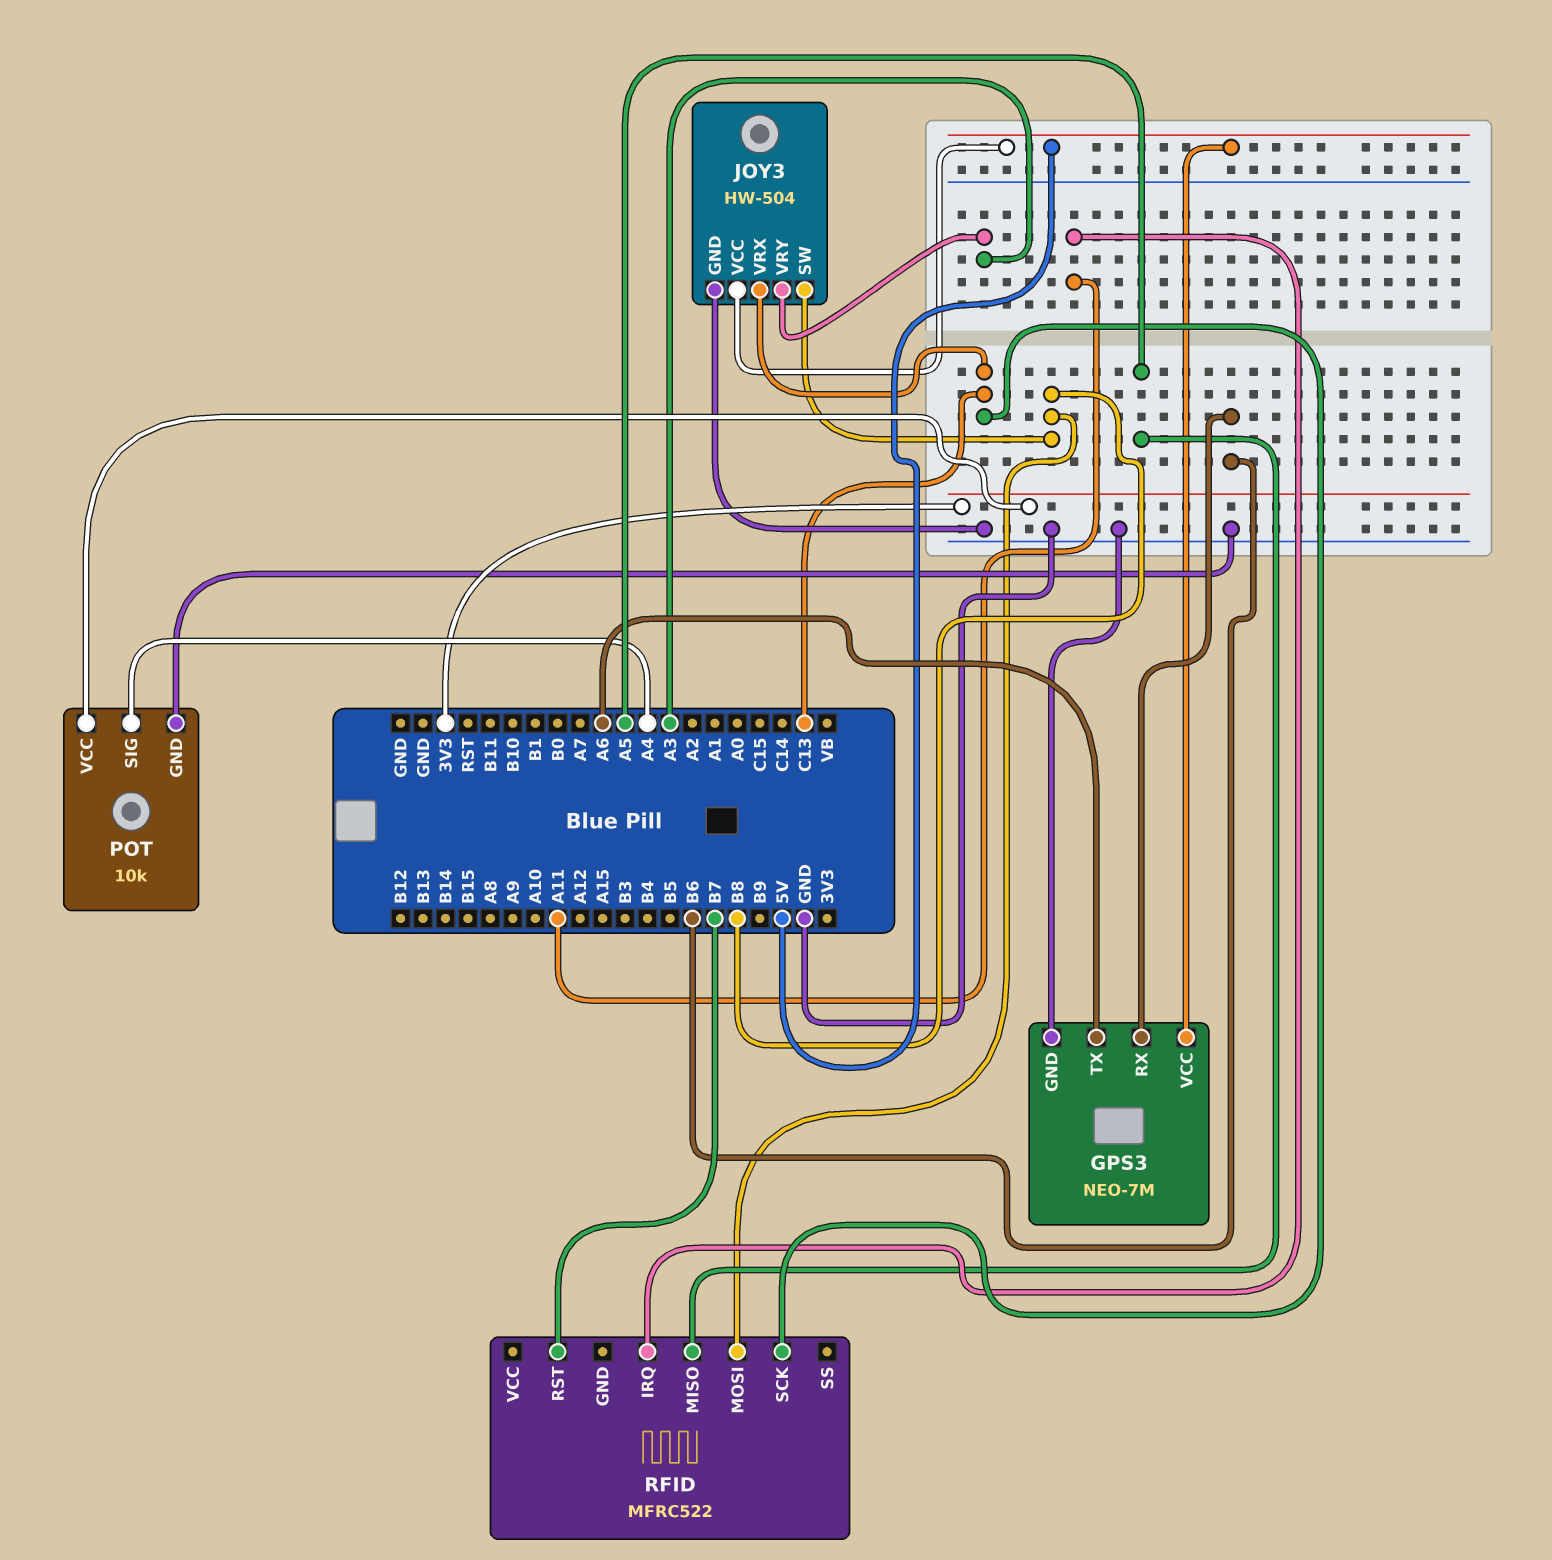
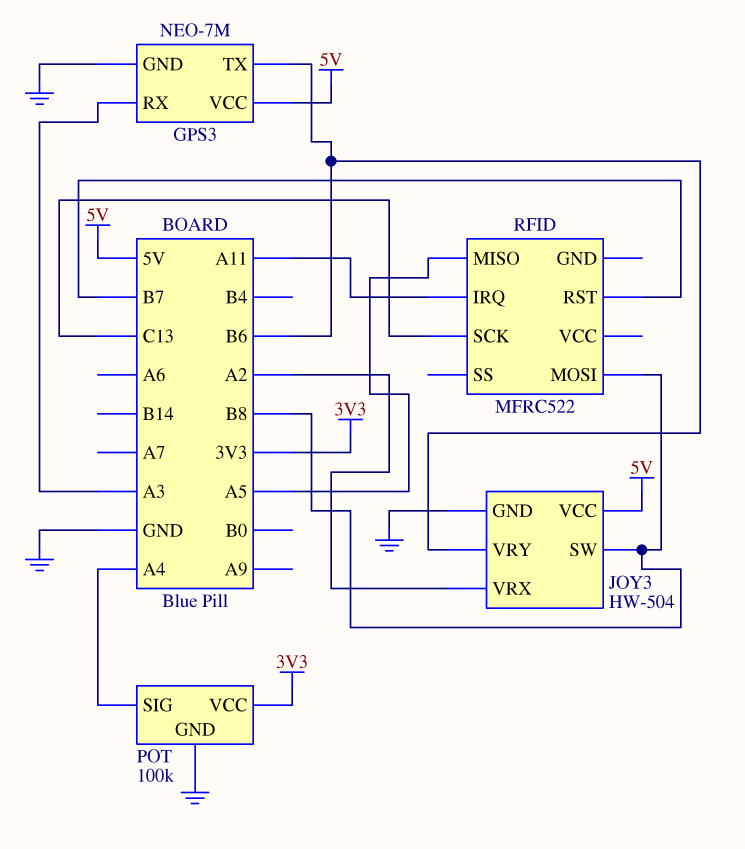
GPS3 pin RX: B6 -> A3
GPS3 pin TX: A6 -> B6
JOY3 pin VRX: C13 -> A2
JOY3 pin VRY: A3 -> B6
POT: 10k -> 100k

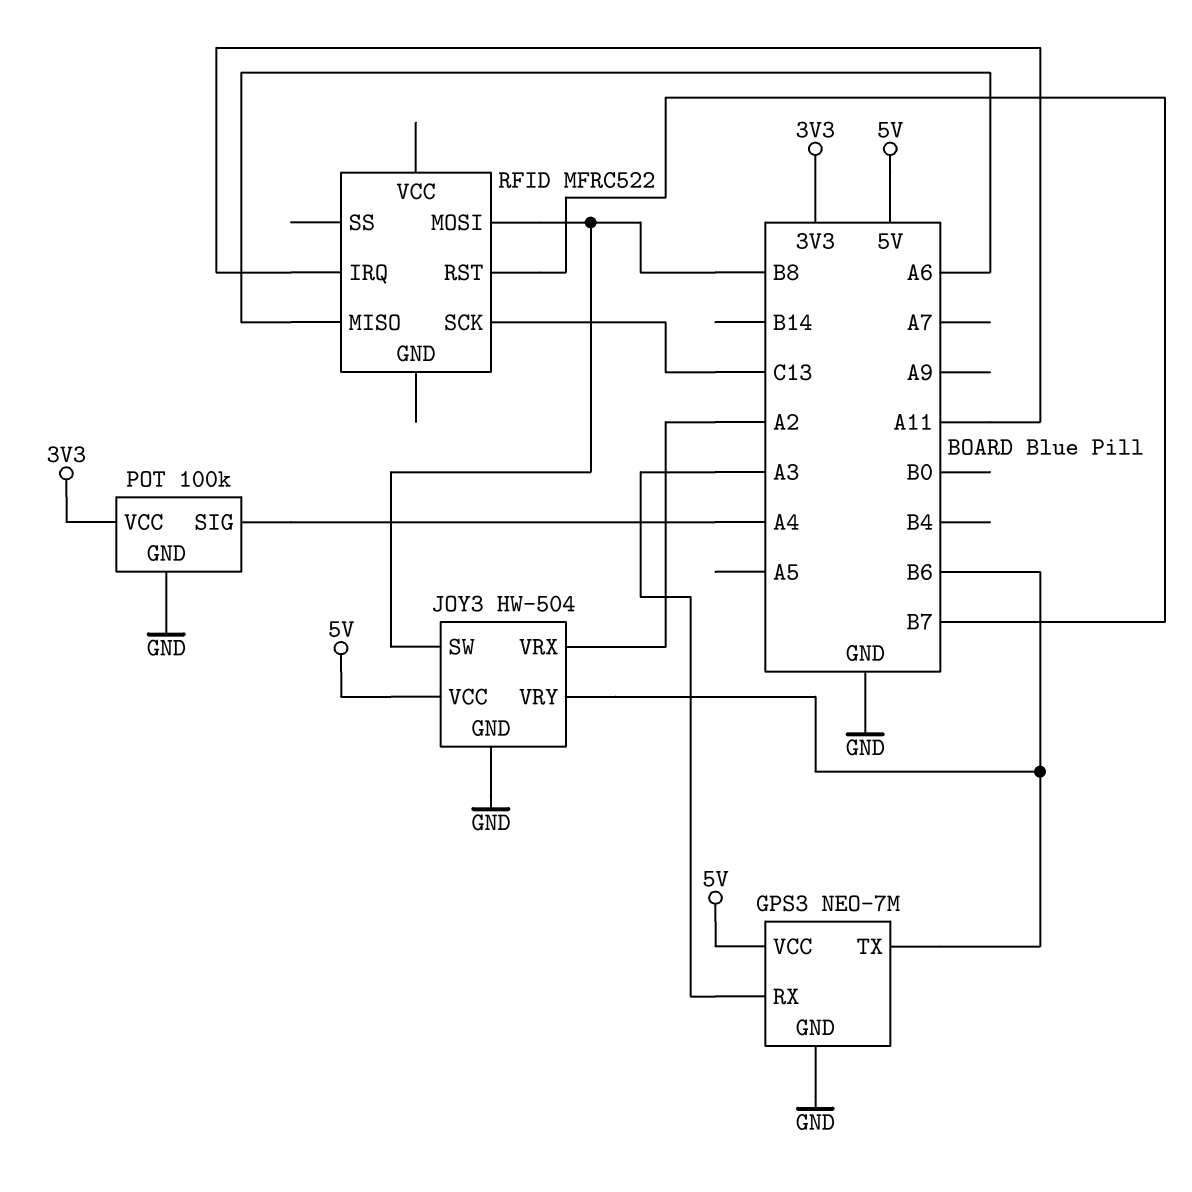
RFID pin MISO: A5 -> A6

